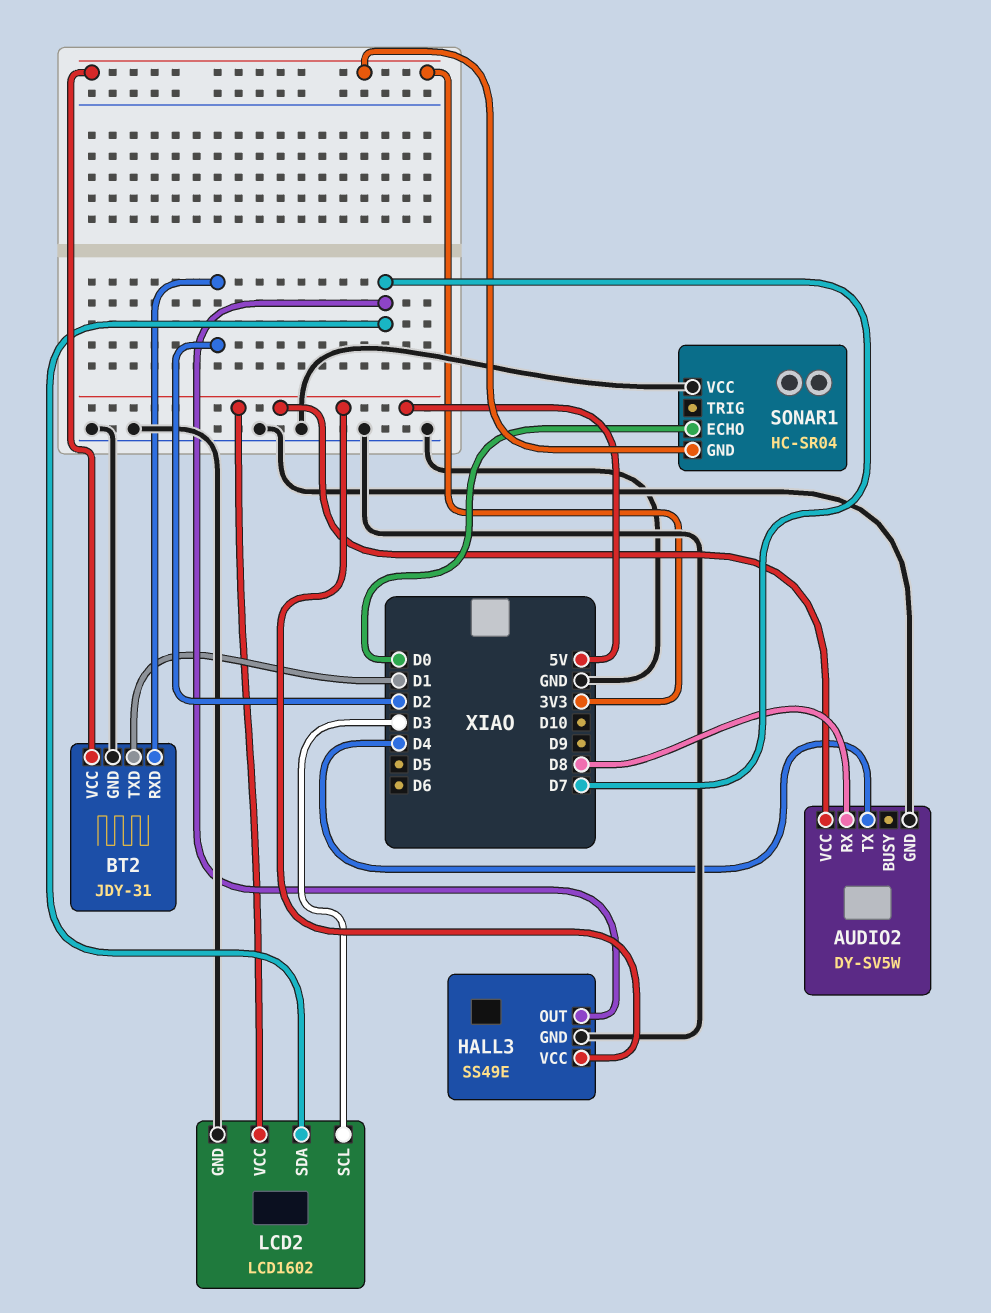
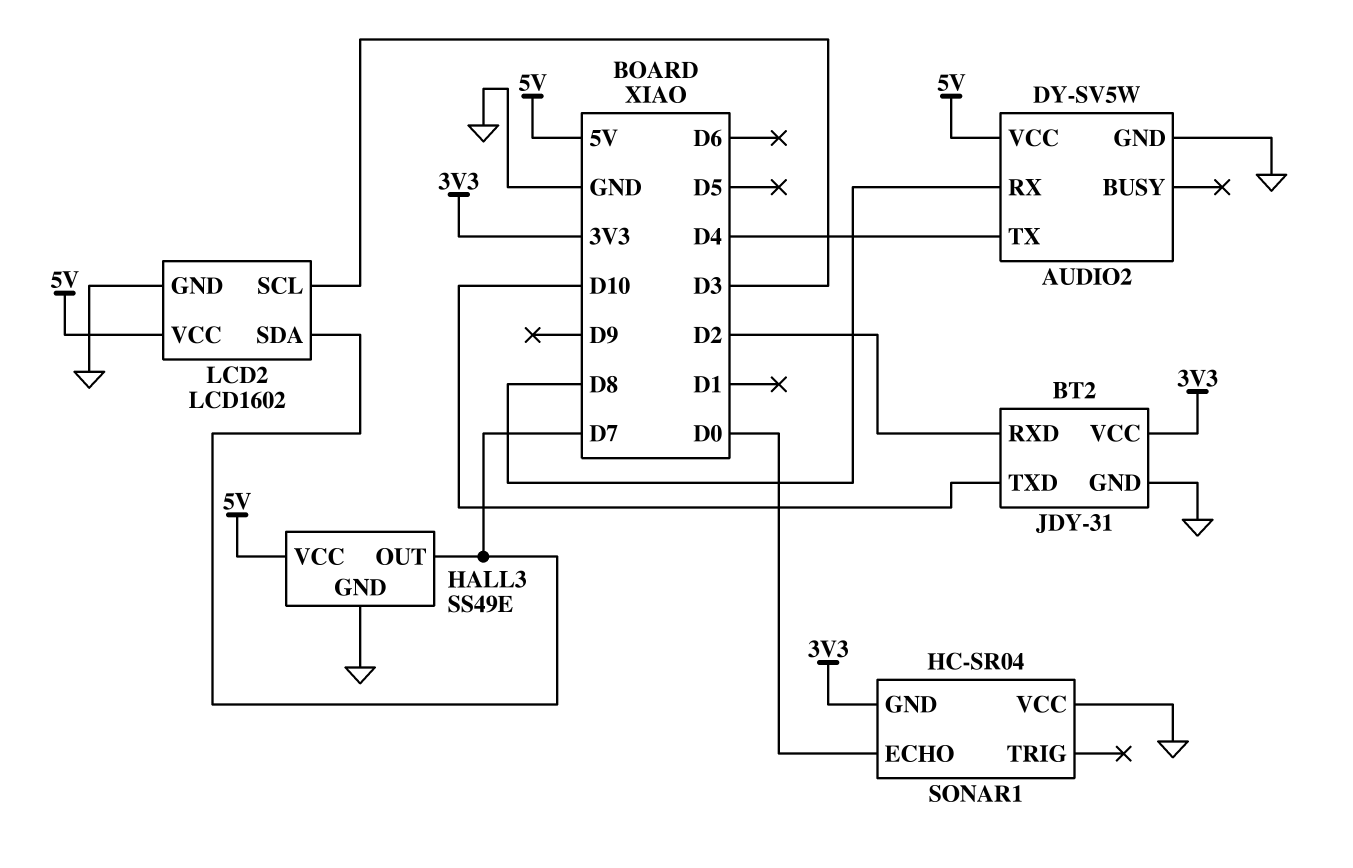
BT2 pin TXD: D1 -> D10

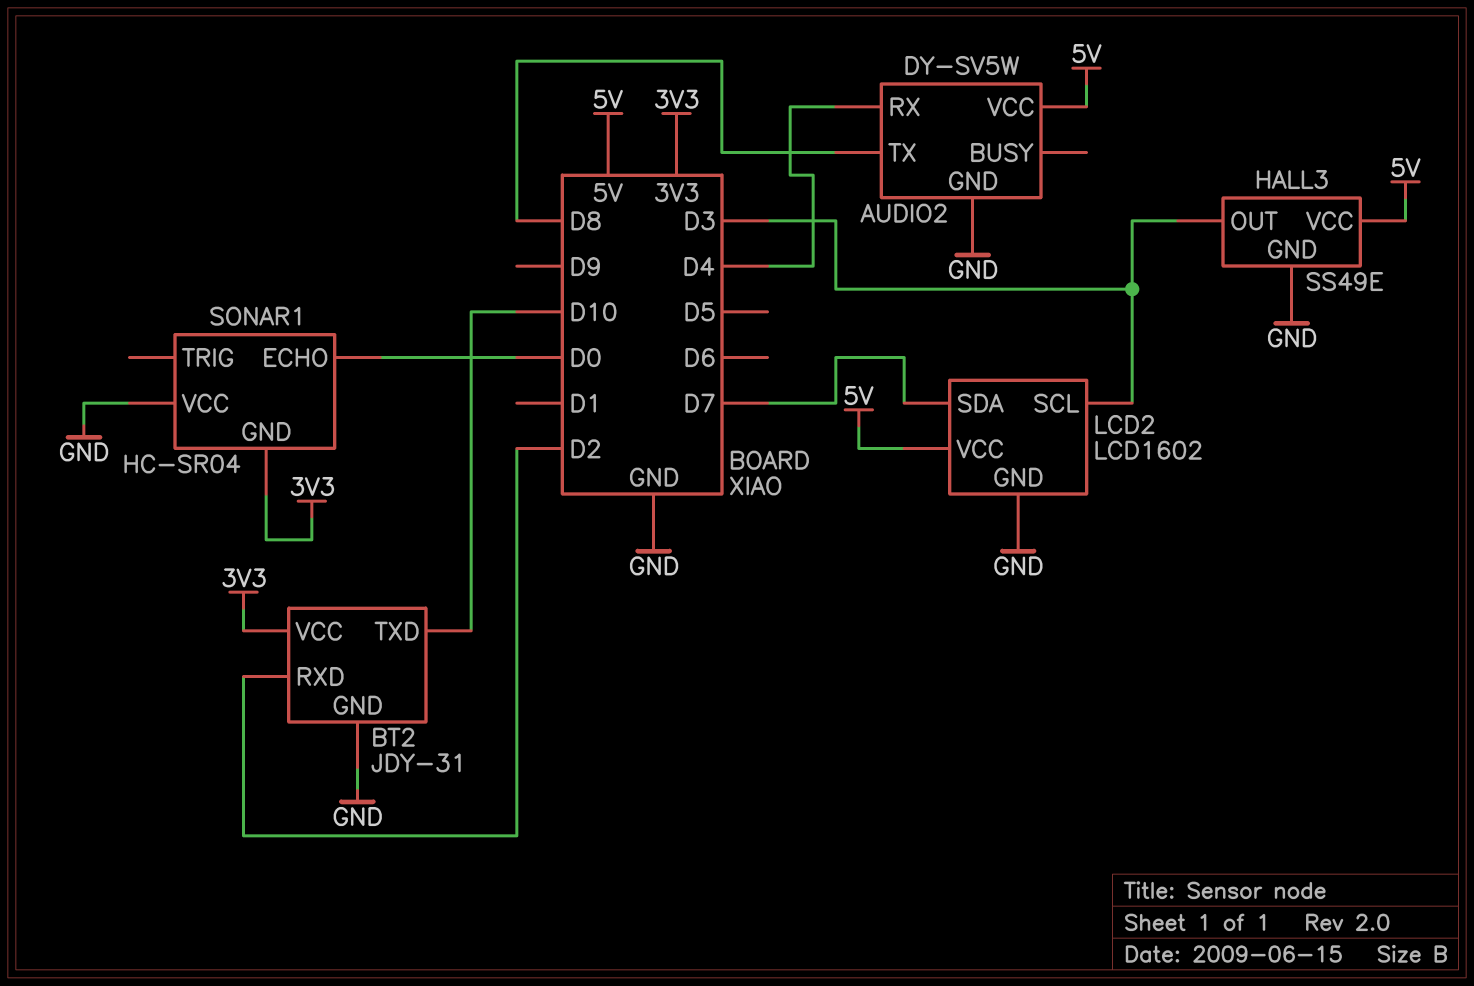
AUDIO2 pin RX: D8 -> D4
AUDIO2 pin TX: D4 -> D8
HALL3 pin OUT: D7 -> D3

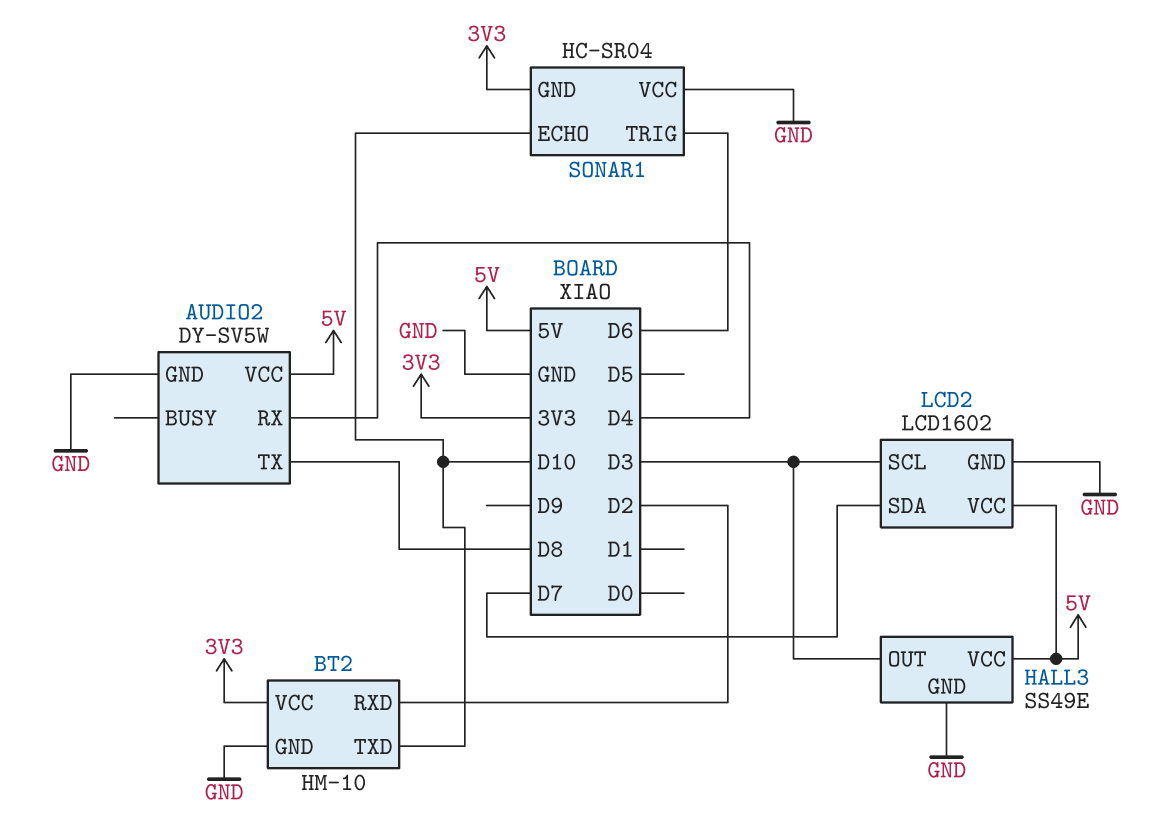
BT2: JDY-31 -> HM-10
SONAR1 pin ECHO: D0 -> D10
SONAR1 pin TRIG: none -> D6

